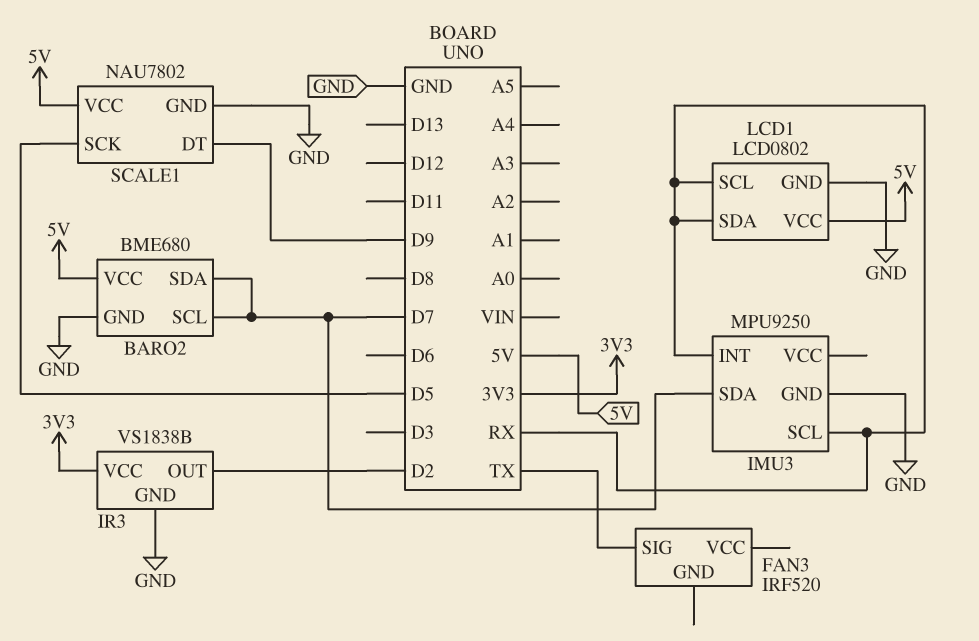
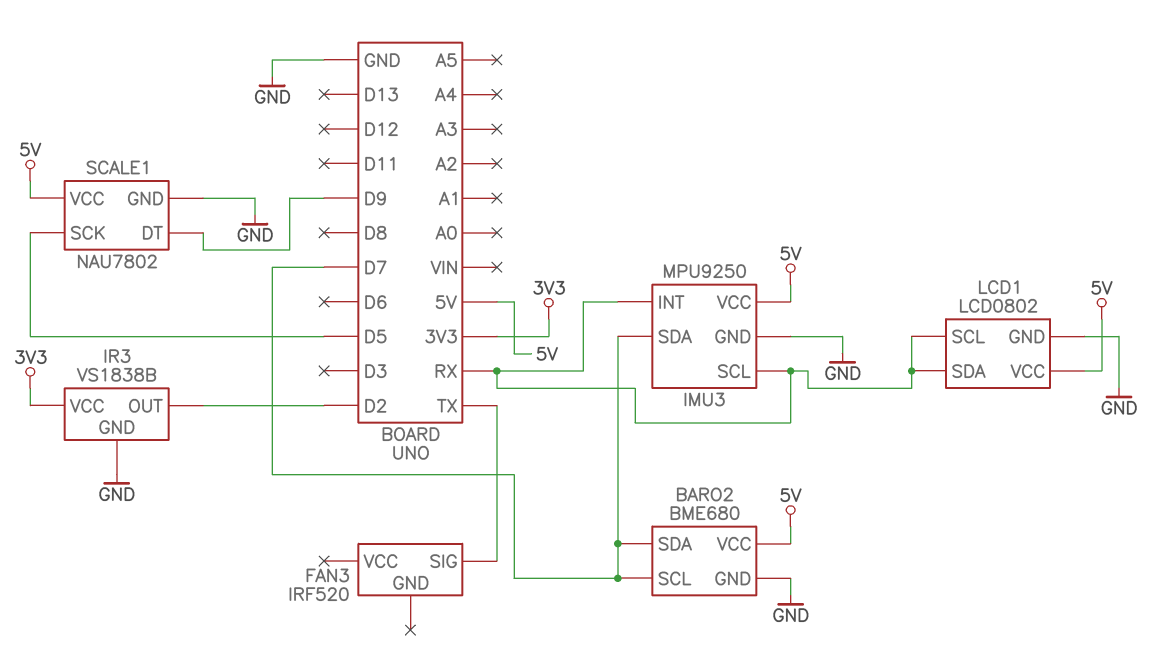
IMU3 pin VCC: none -> 5V

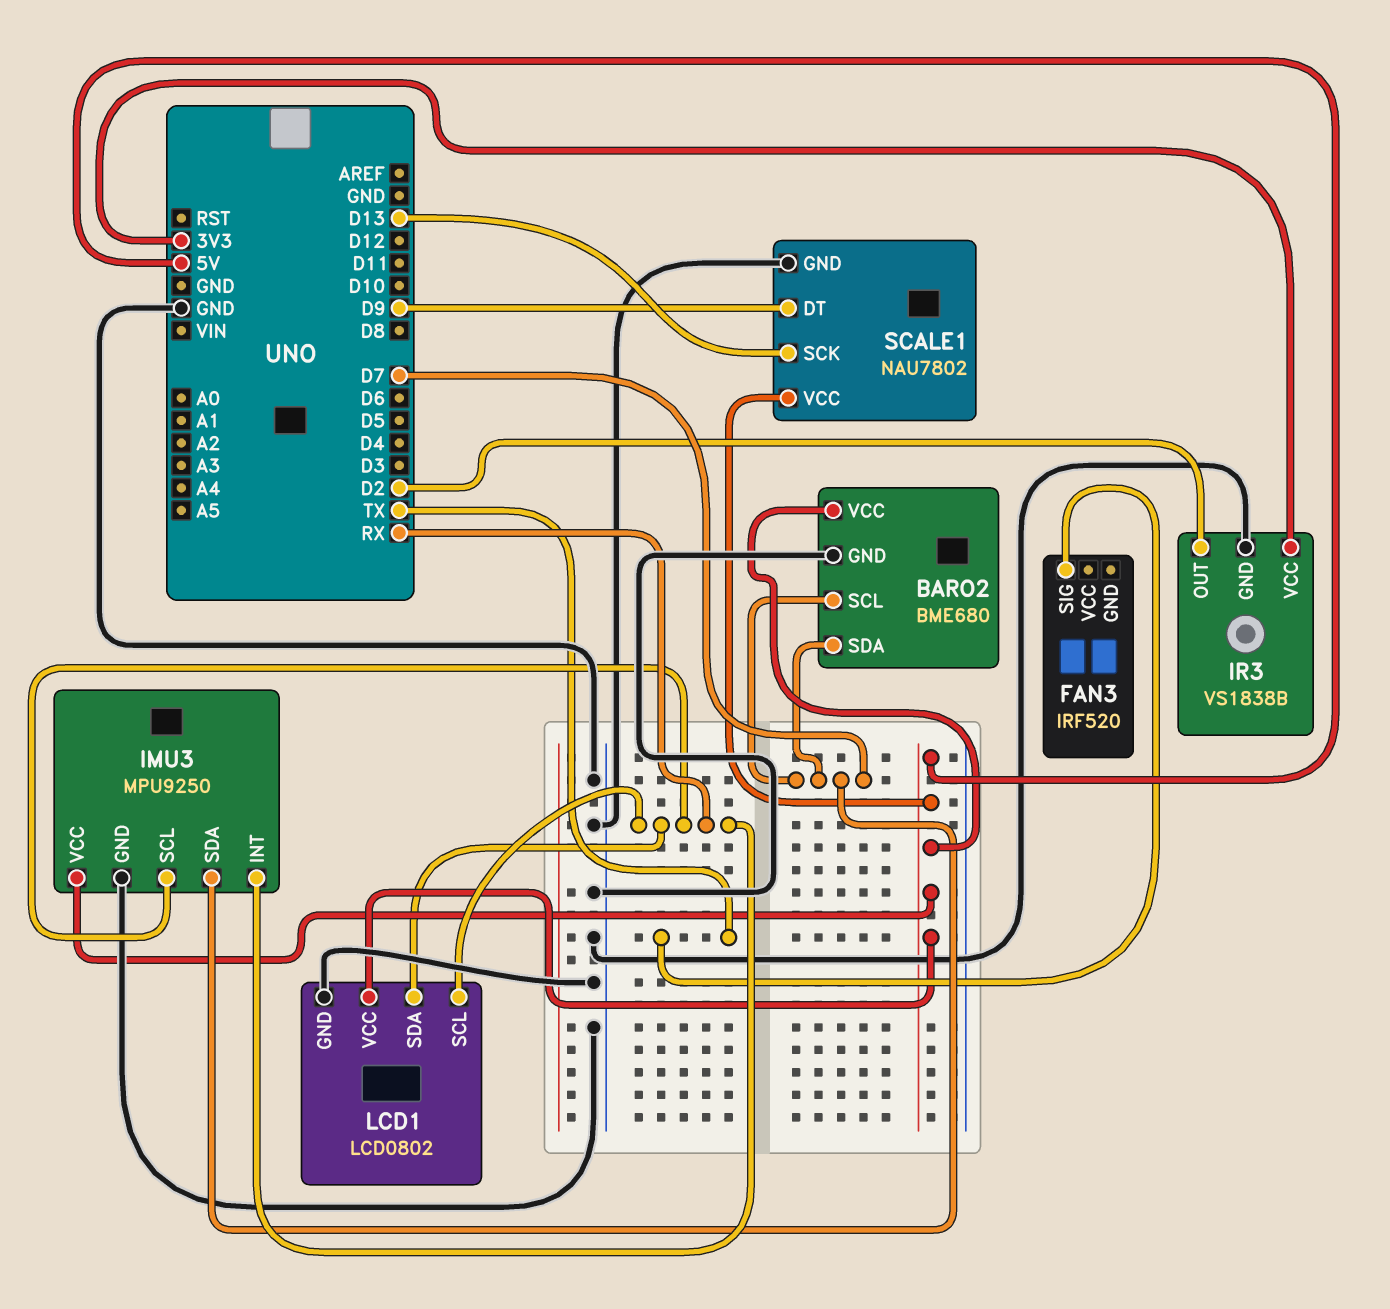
SCALE1 pin SCK: D5 -> D13

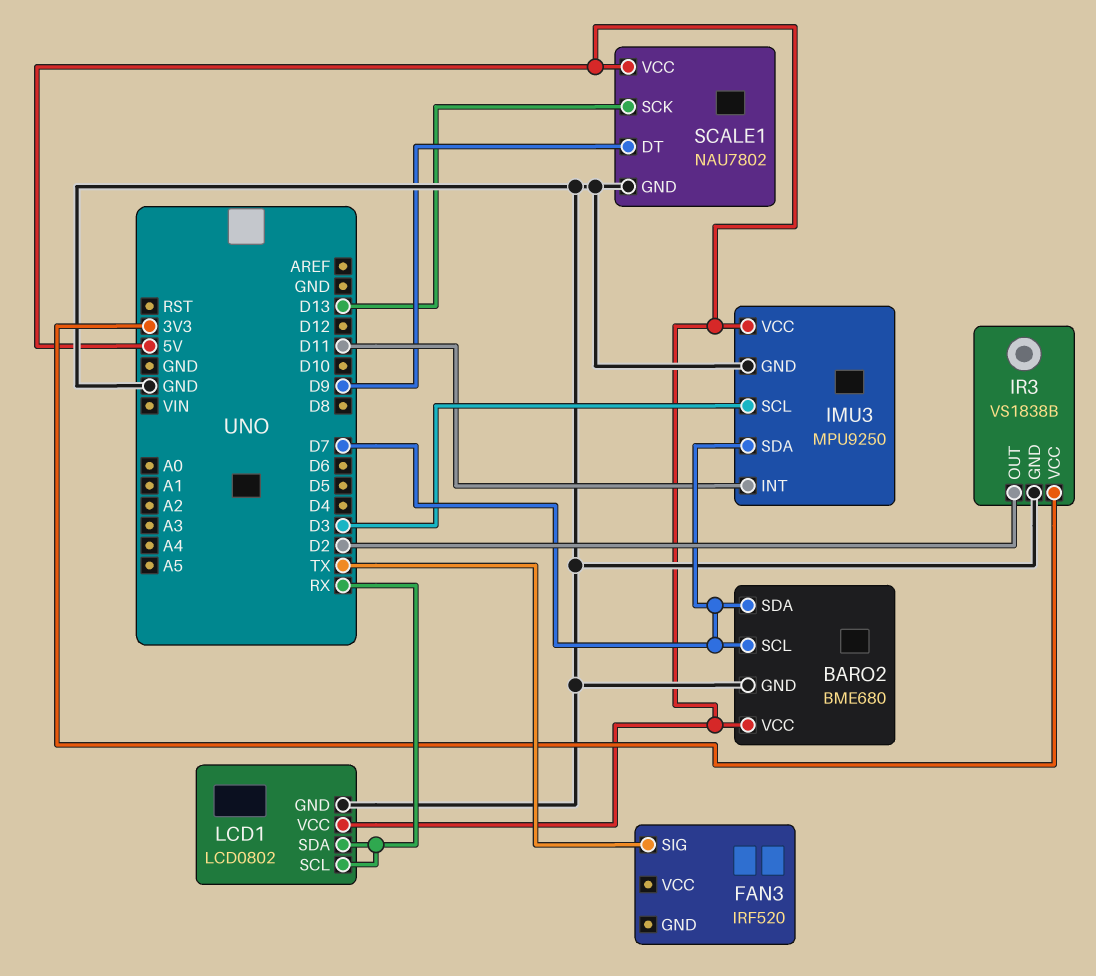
IMU3 pin INT: RX -> D11
IMU3 pin SCL: RX -> D3

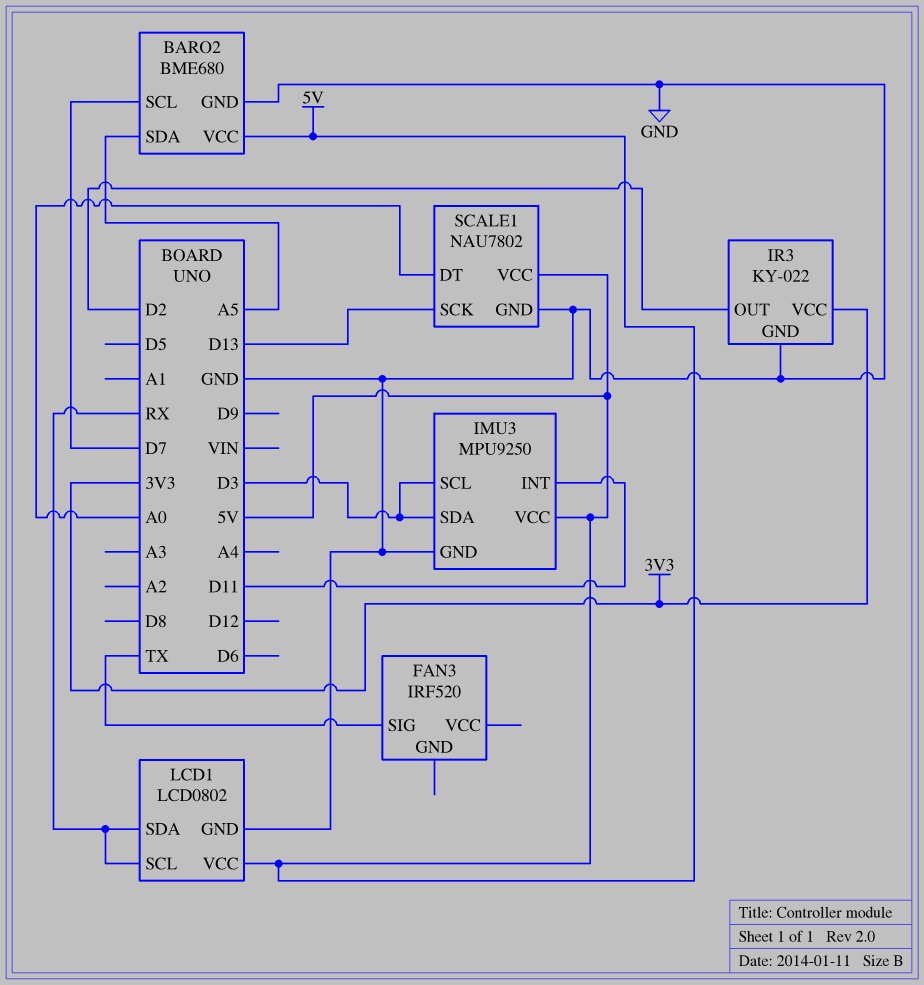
BARO2 pin SDA: D7 -> A5
IMU3 pin SDA: D7 -> D3
IR3: VS1838B -> KY-022
SCALE1 pin DT: D9 -> A0

